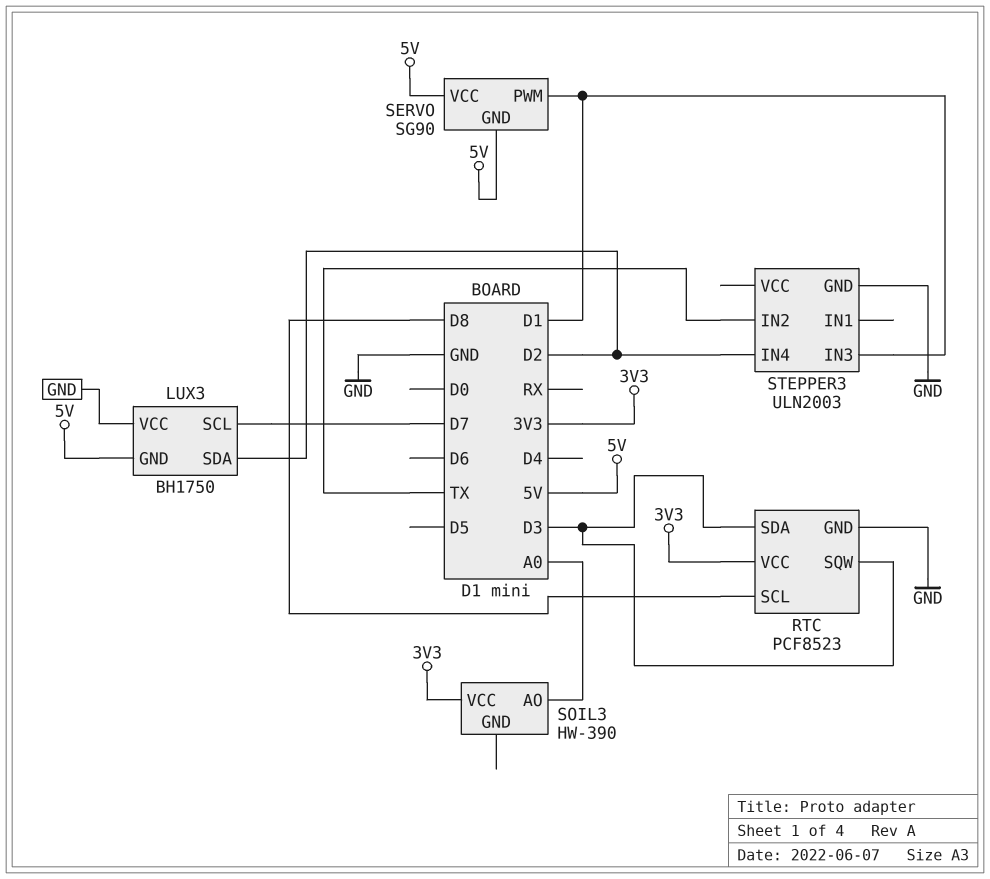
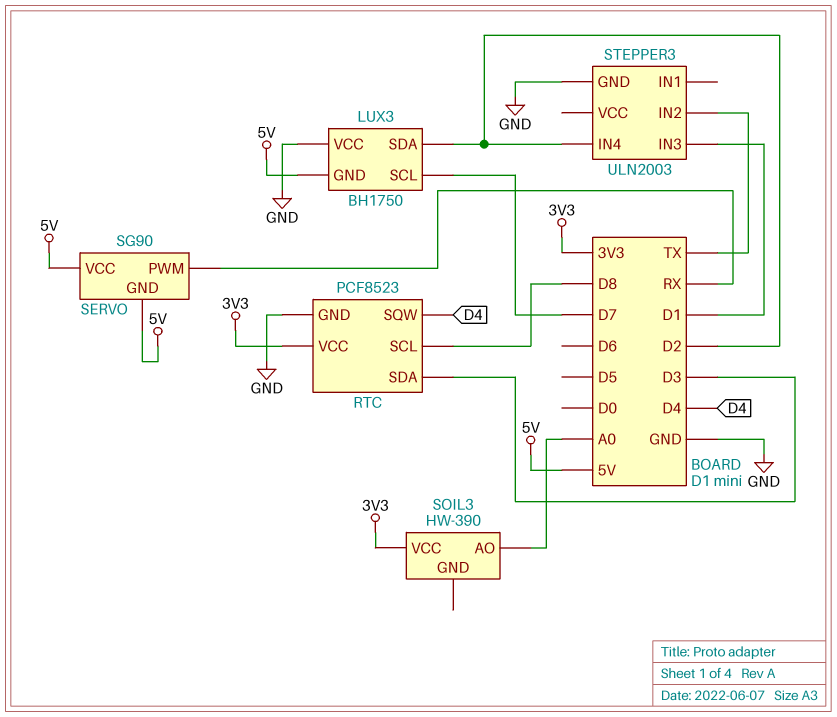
RTC pin SQW: D3 -> D4
SERVO pin PWM: D1 -> RX

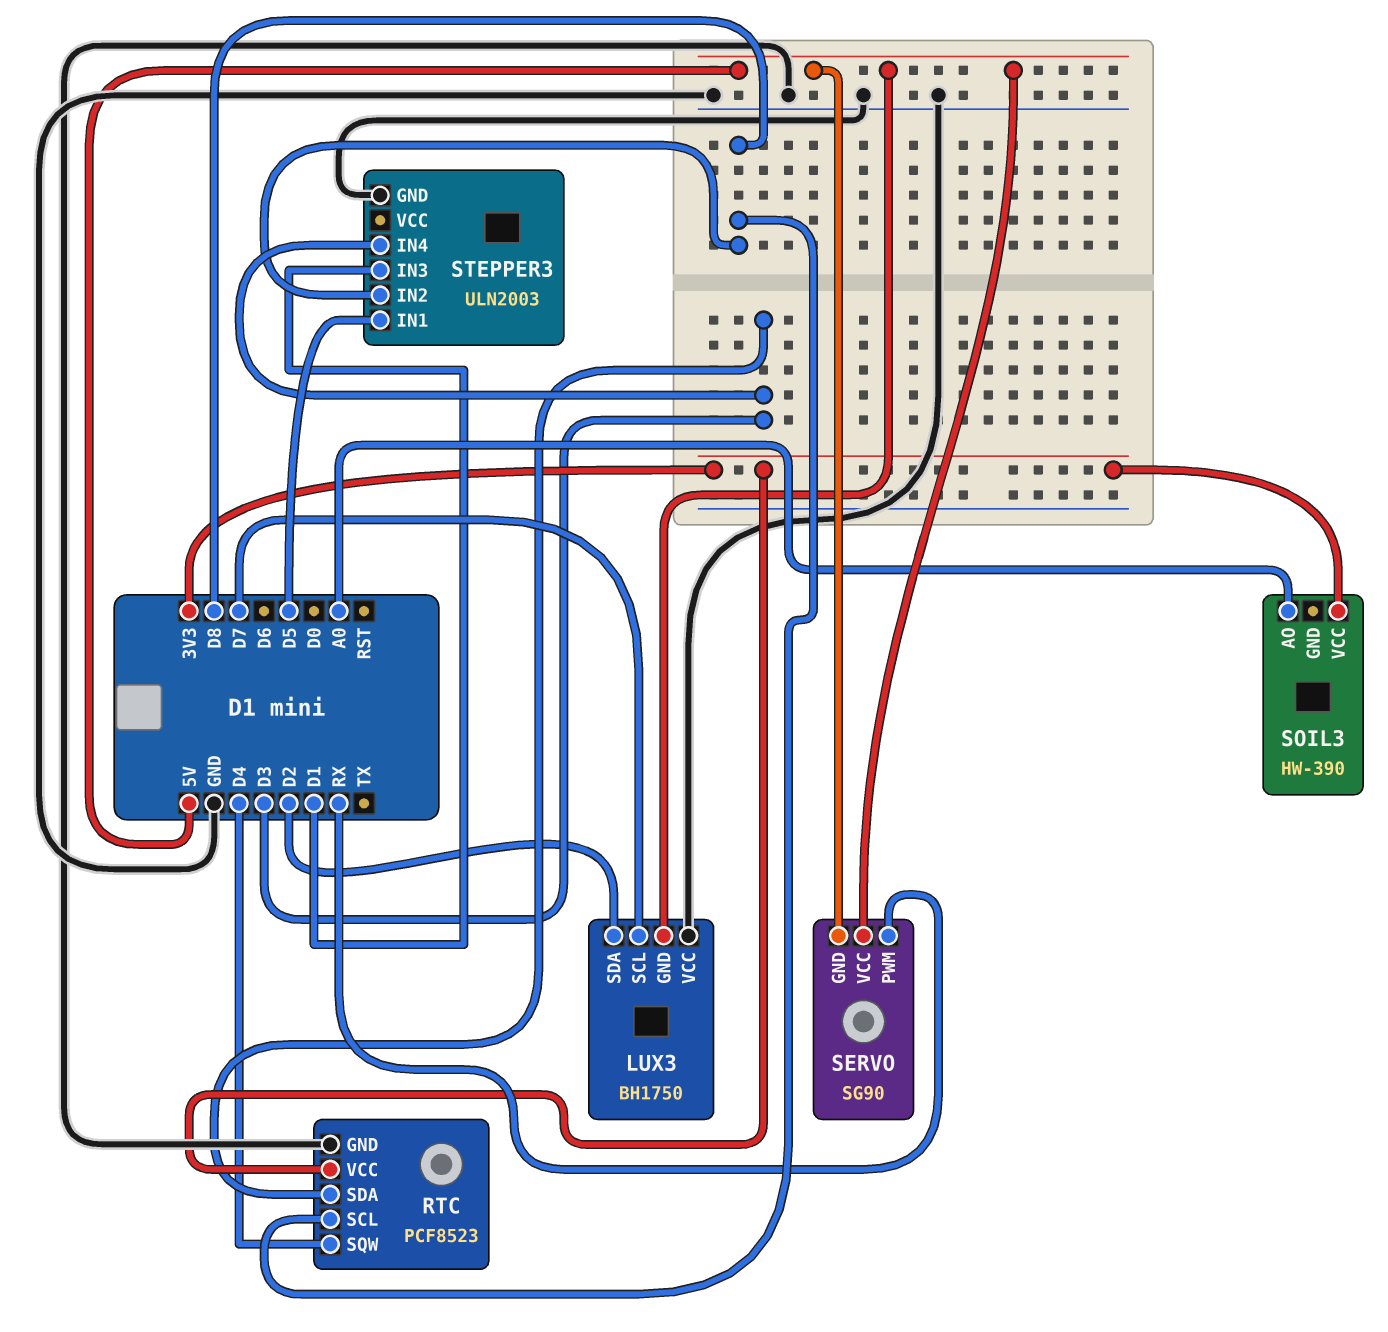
STEPPER3 pin IN1: none -> D5
STEPPER3 pin IN2: TX -> D8
STEPPER3 pin IN4: D2 -> D3

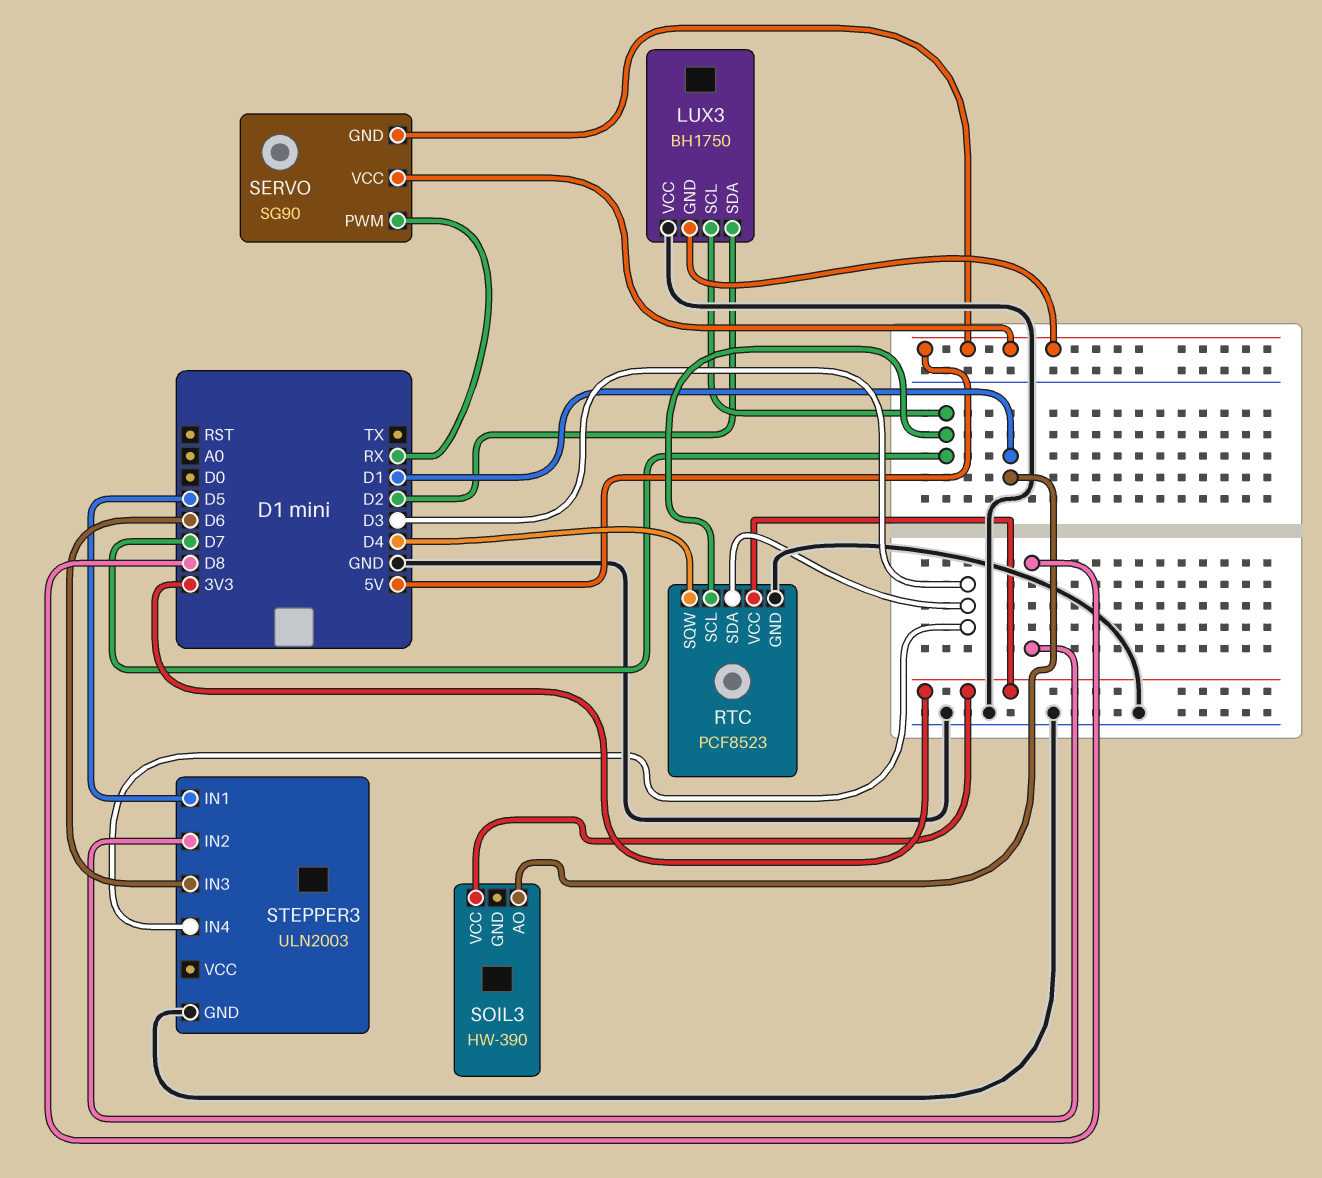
RTC pin SCL: D8 -> D7
SOIL3 pin AO: A0 -> D1
STEPPER3 pin IN3: D1 -> D6

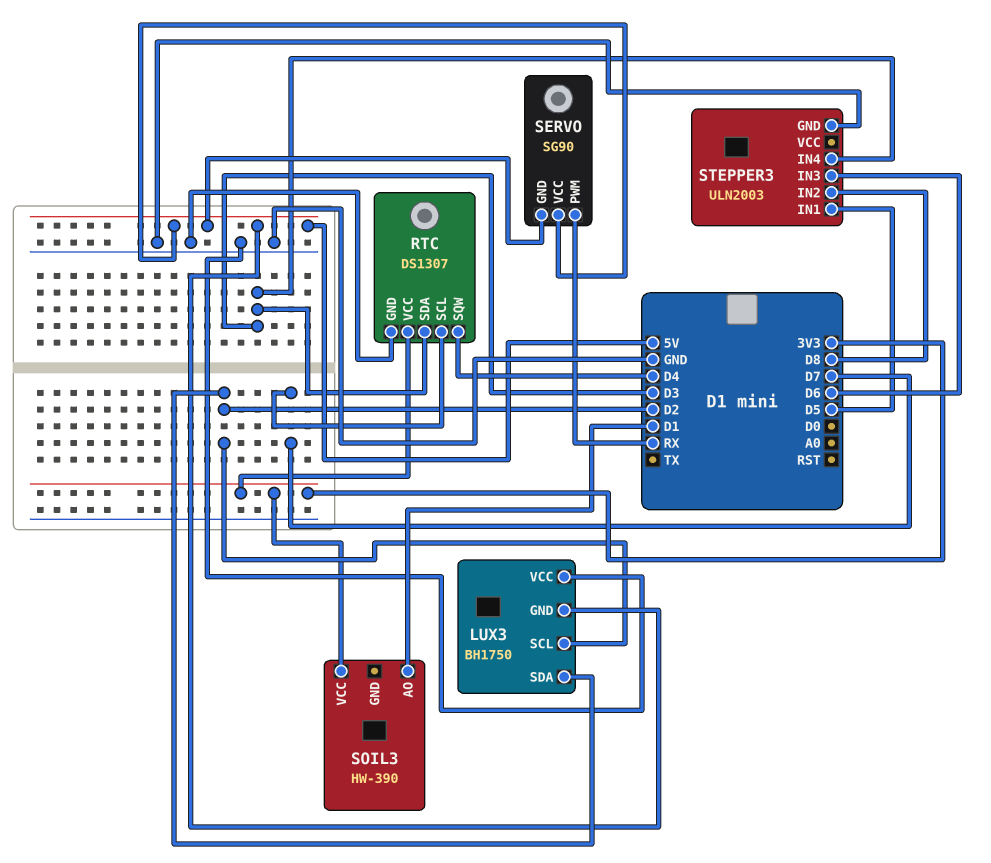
LUX3 pin SCL: D7 -> D2
RTC: PCF8523 -> DS1307

